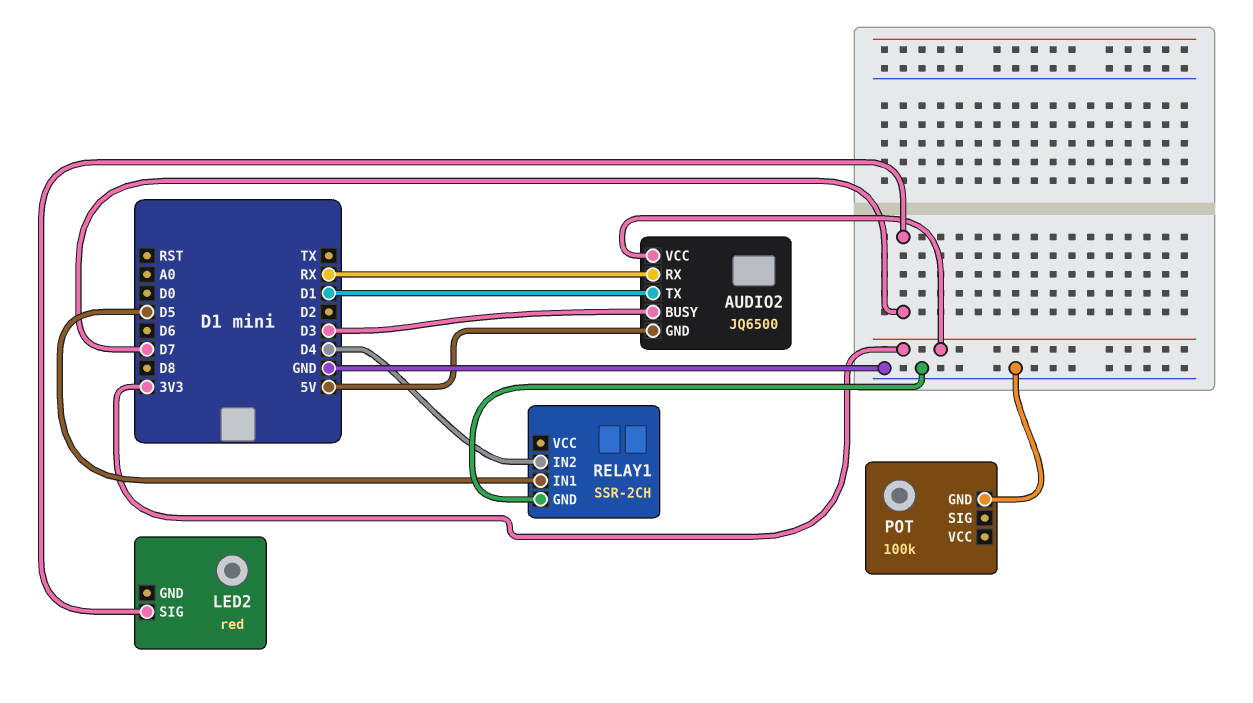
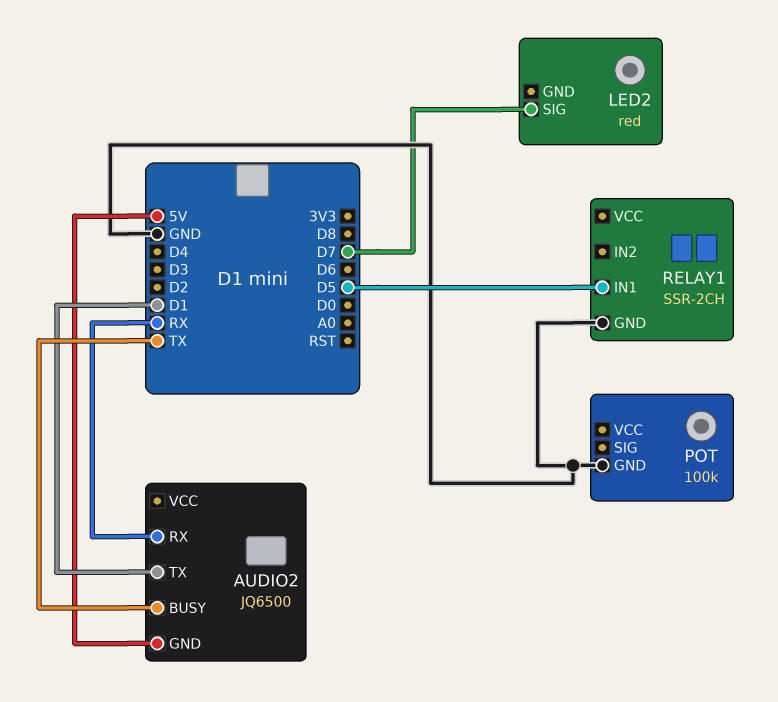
AUDIO2 pin BUSY: D3 -> TX
AUDIO2 pin VCC: 3V3 -> none
RELAY1 pin IN2: D4 -> none

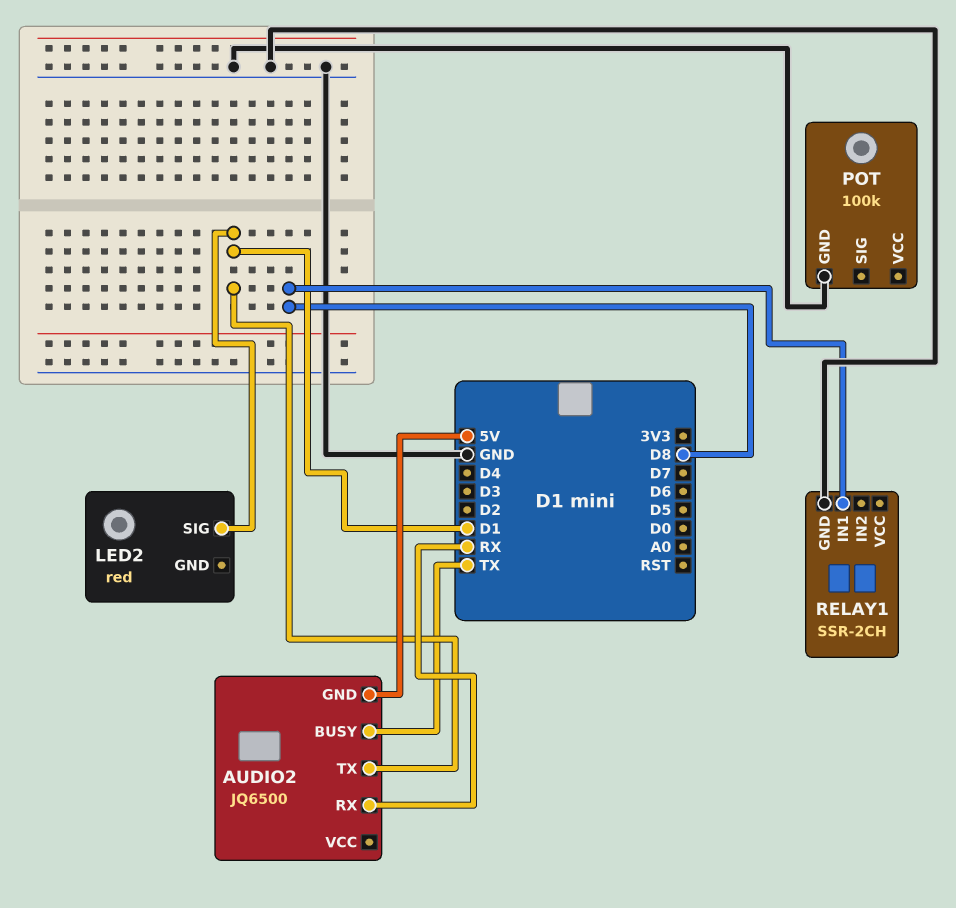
LED2 pin SIG: D7 -> D1
RELAY1 pin IN1: D5 -> D8

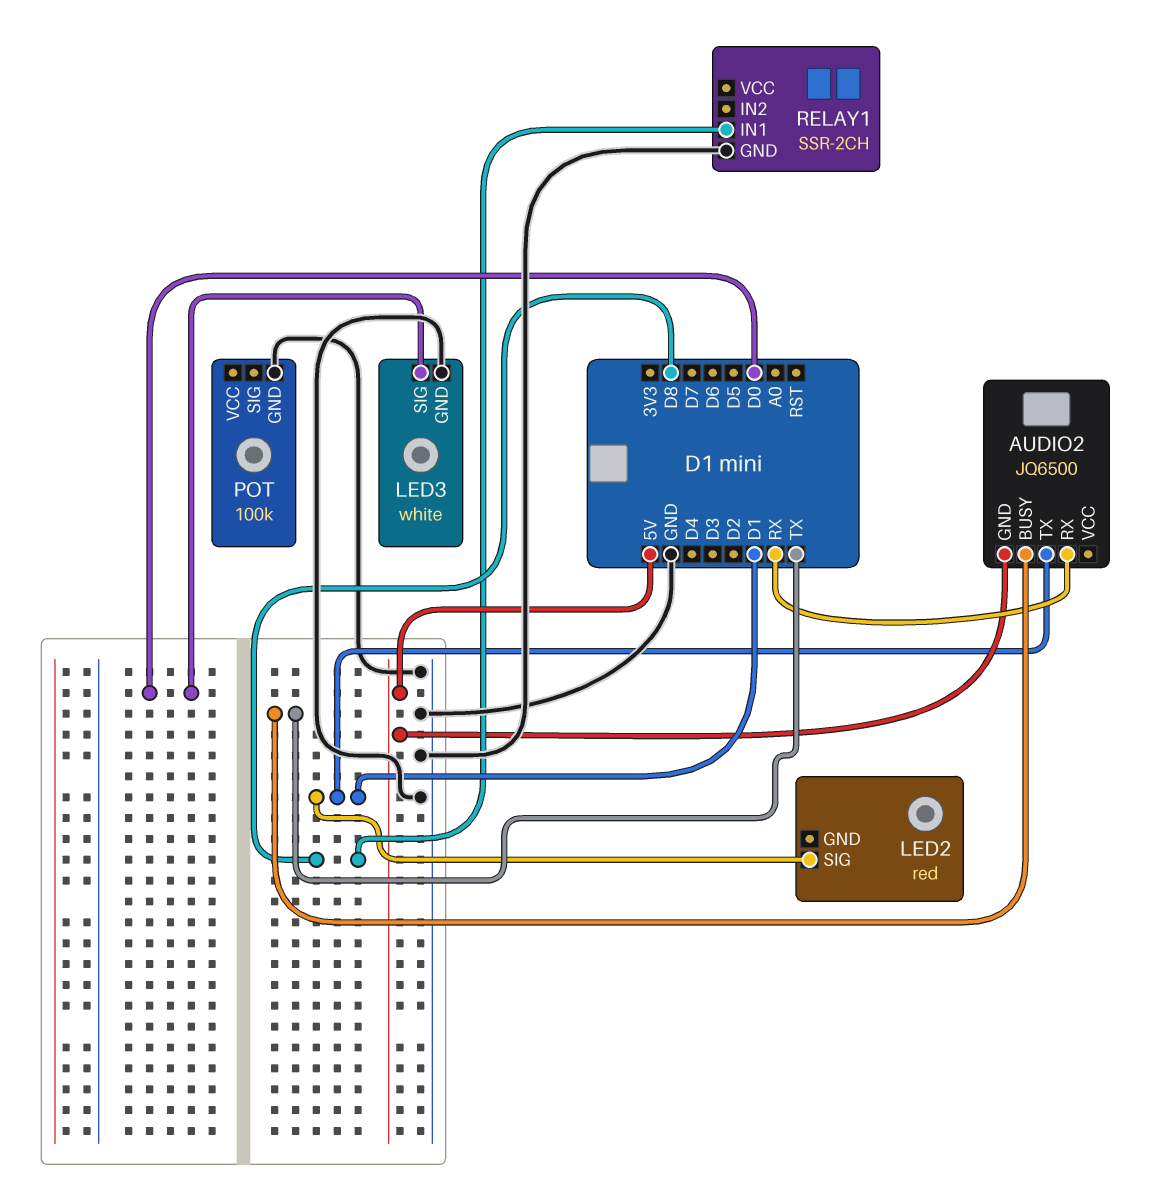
LED3: none -> white
LED3 pin GND: none -> GND
LED3 pin SIG: none -> D0

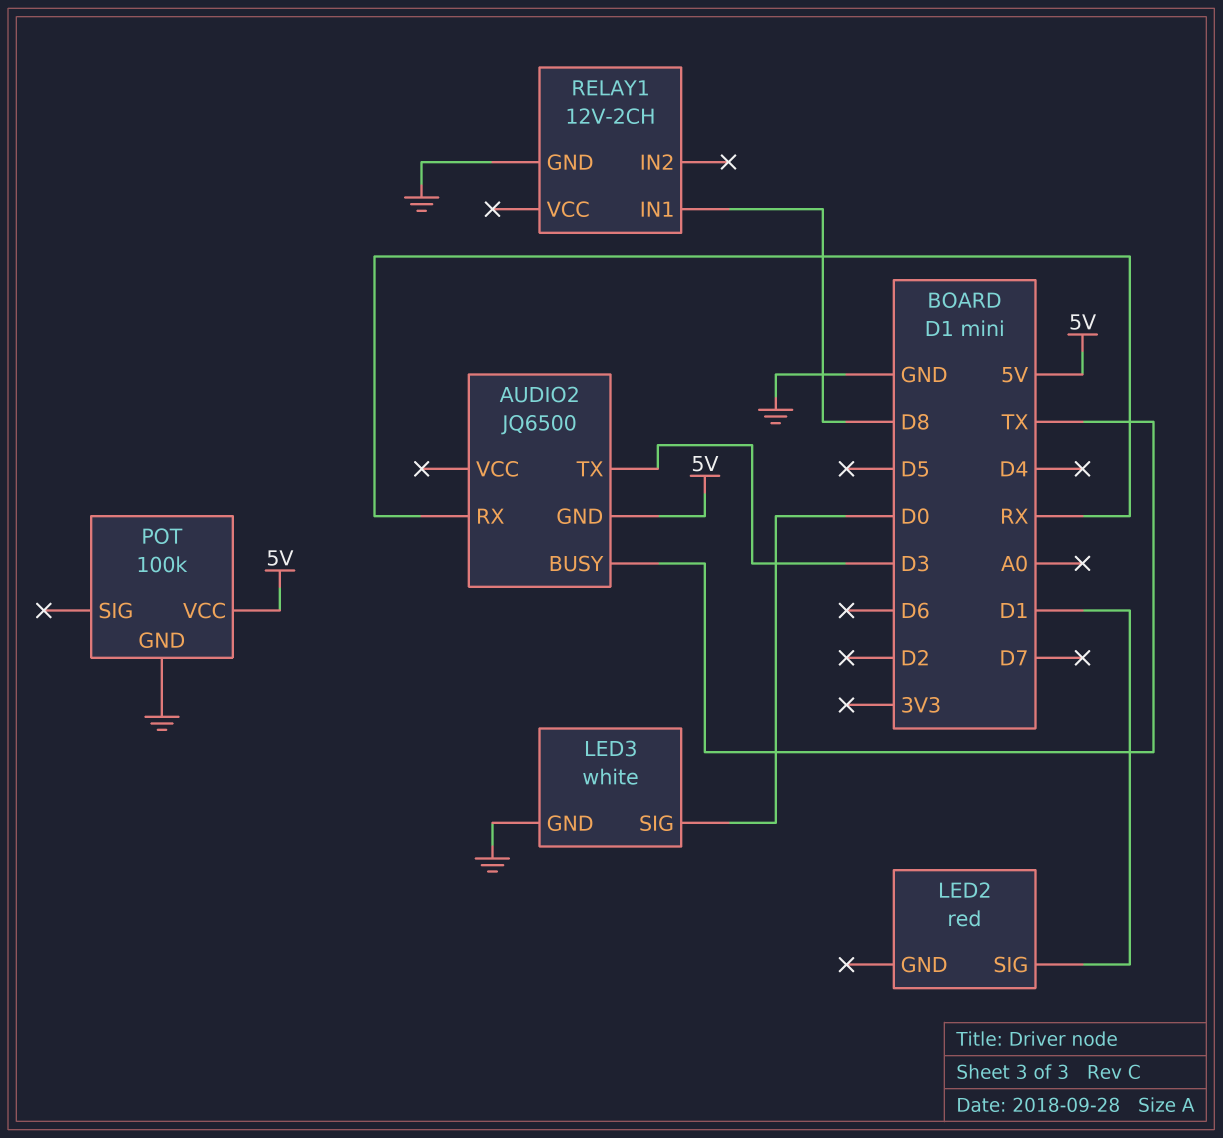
AUDIO2 pin TX: D1 -> D3
POT pin VCC: none -> 5V
RELAY1: SSR-2CH -> 12V-2CH

